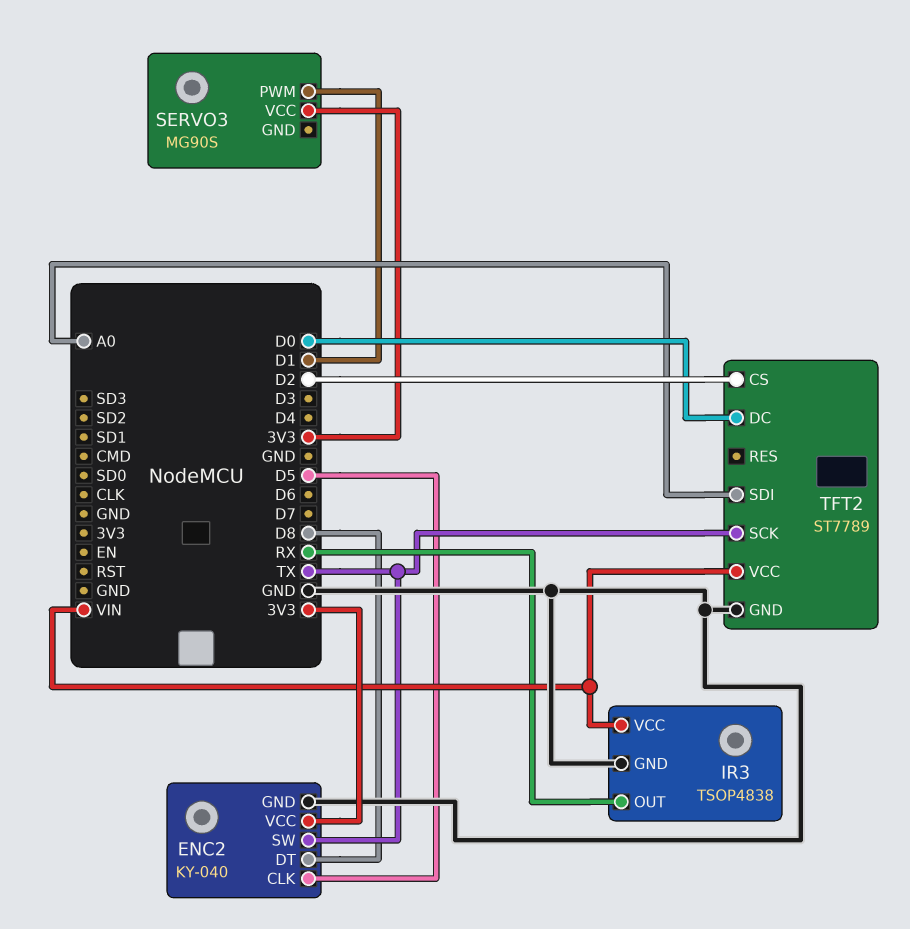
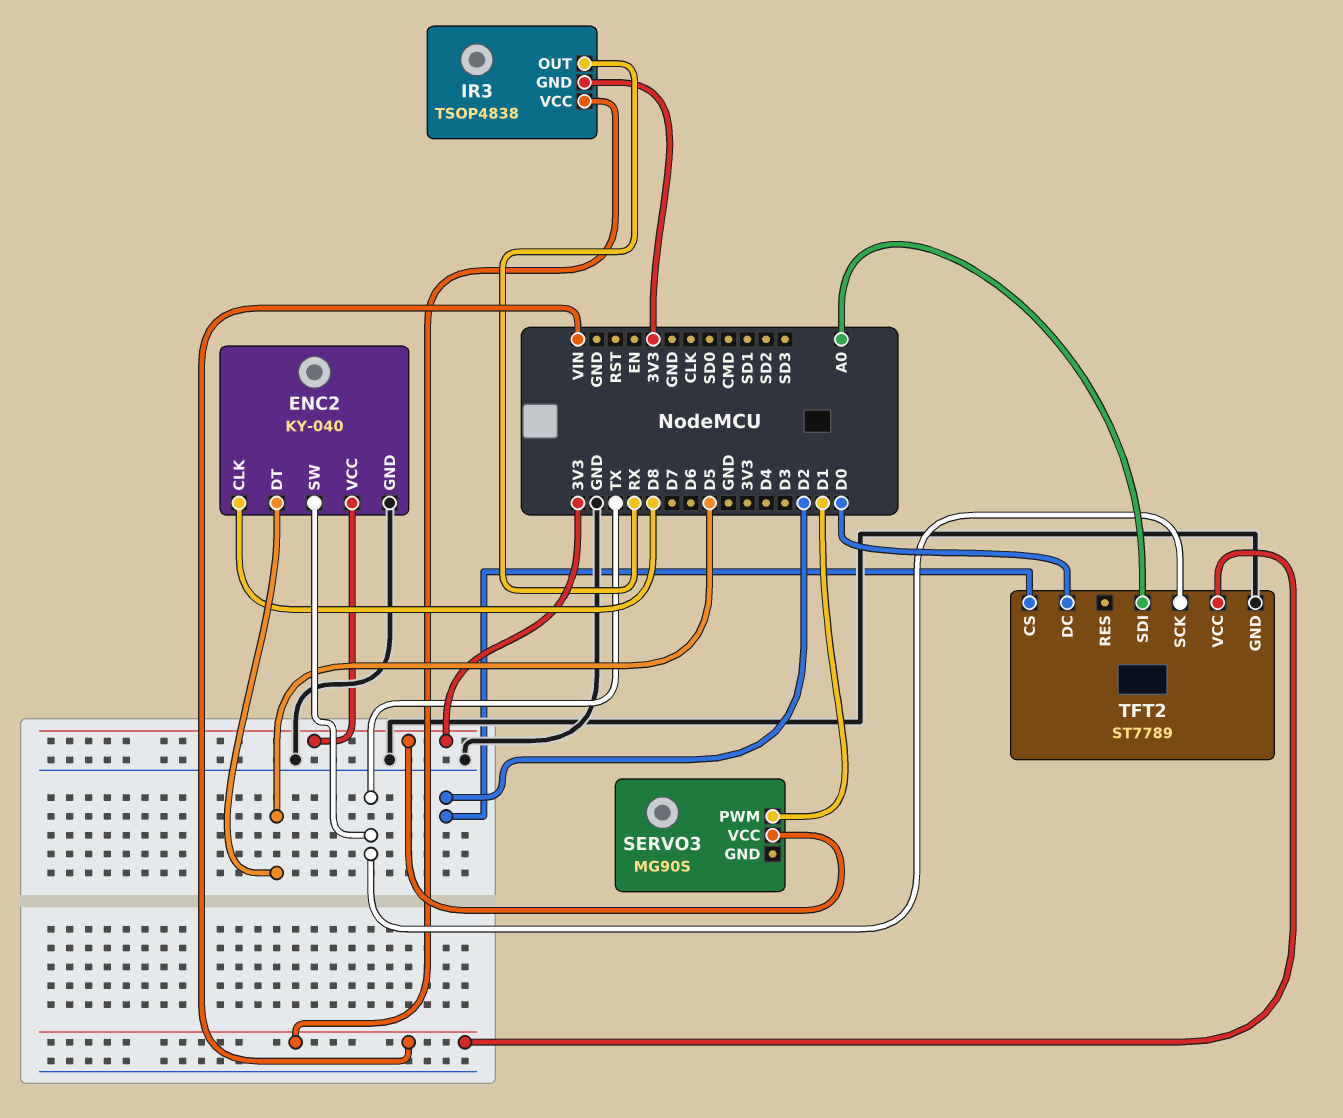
ENC2 pin CLK: D5 -> D8
ENC2 pin DT: D8 -> D5
IR3 pin GND: GND -> 3V3

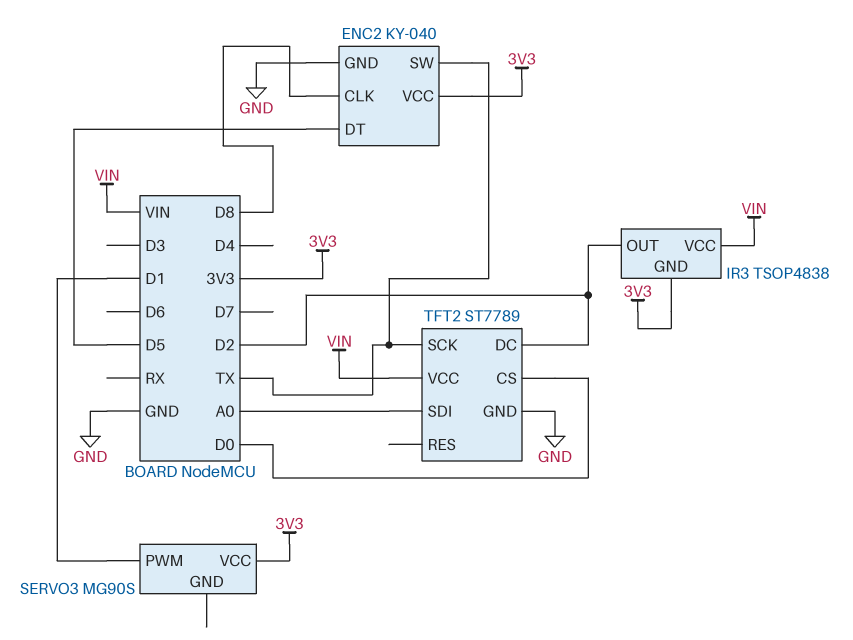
IR3 pin OUT: RX -> D2
TFT2 pin CS: D2 -> D0
TFT2 pin DC: D0 -> D2

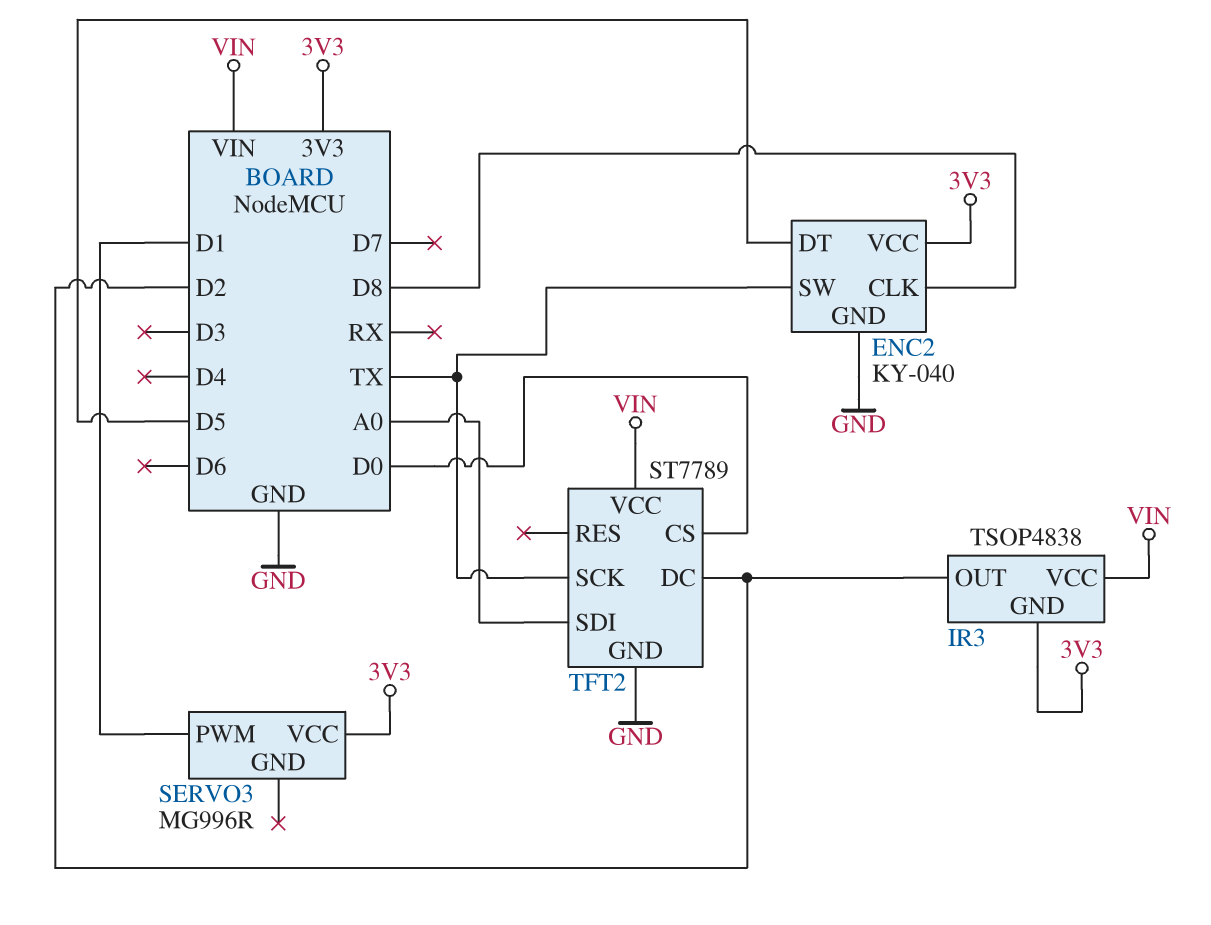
SERVO3: MG90S -> MG996R

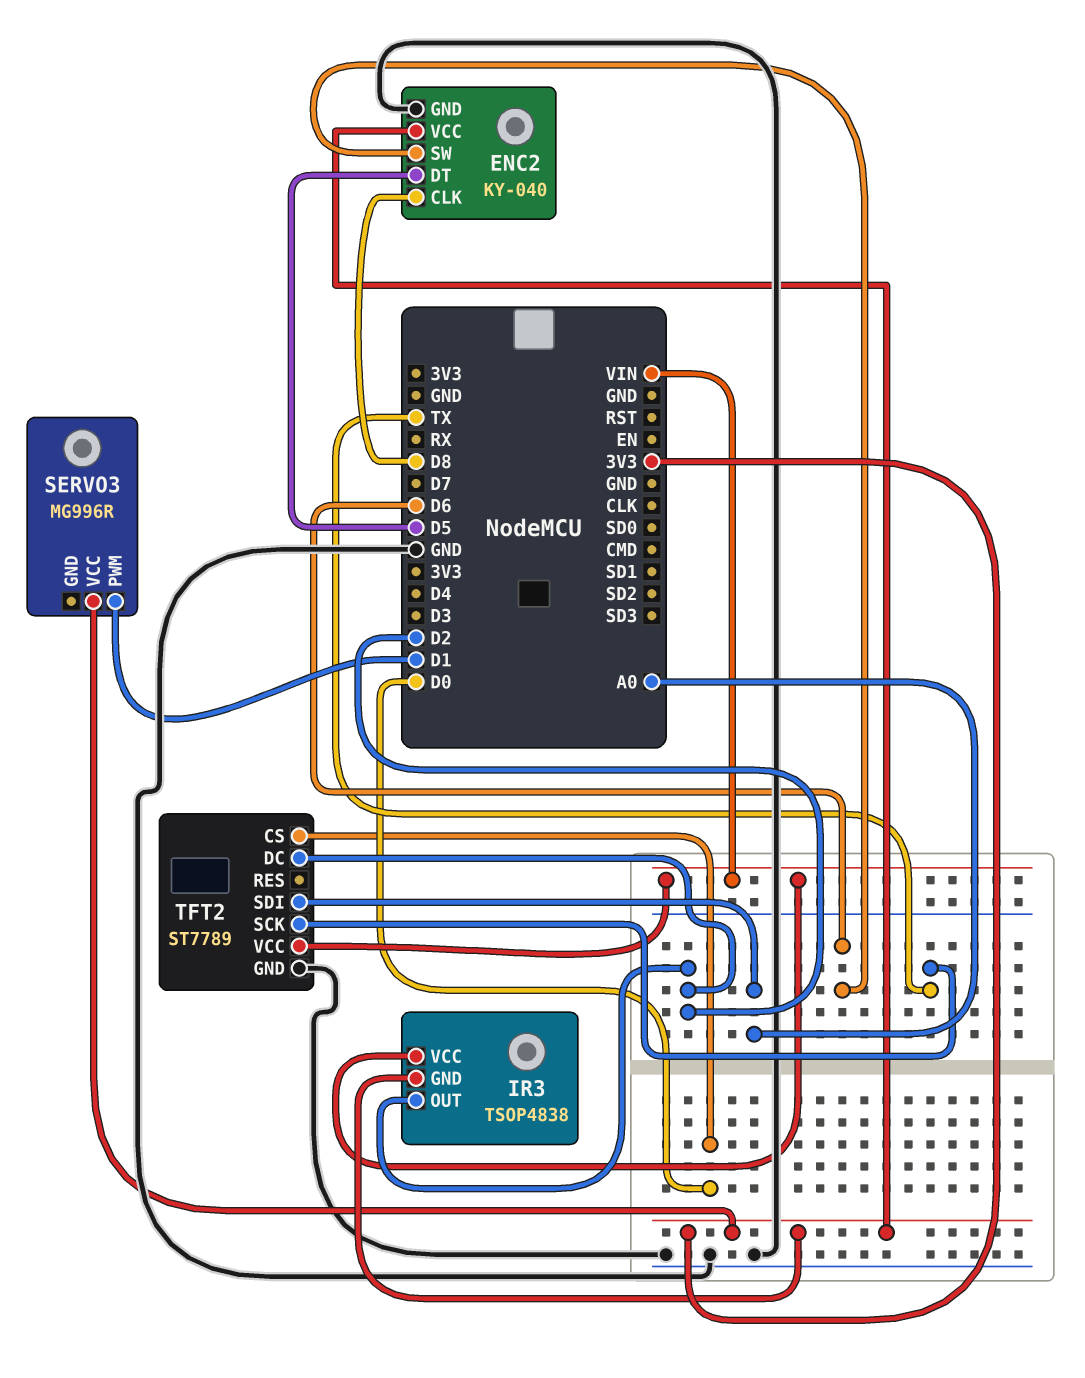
ENC2 pin SW: TX -> D6

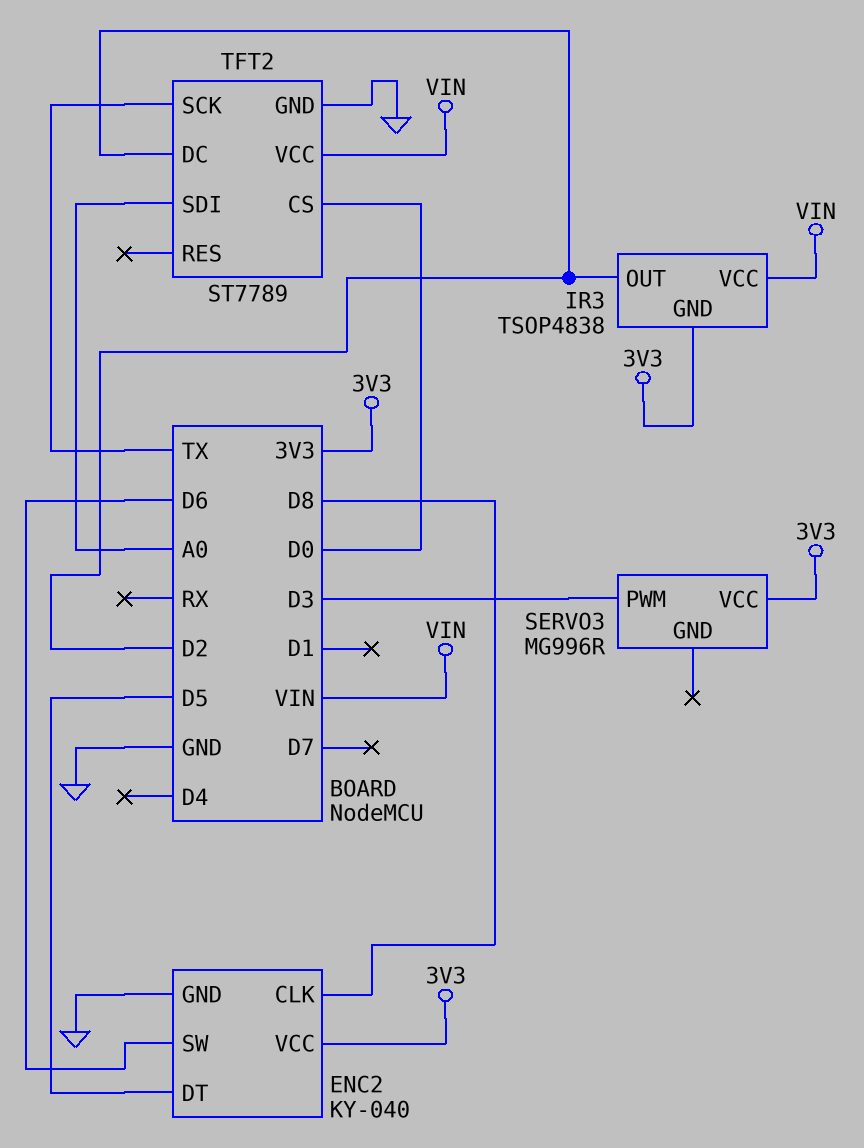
SERVO3 pin PWM: D1 -> D3

